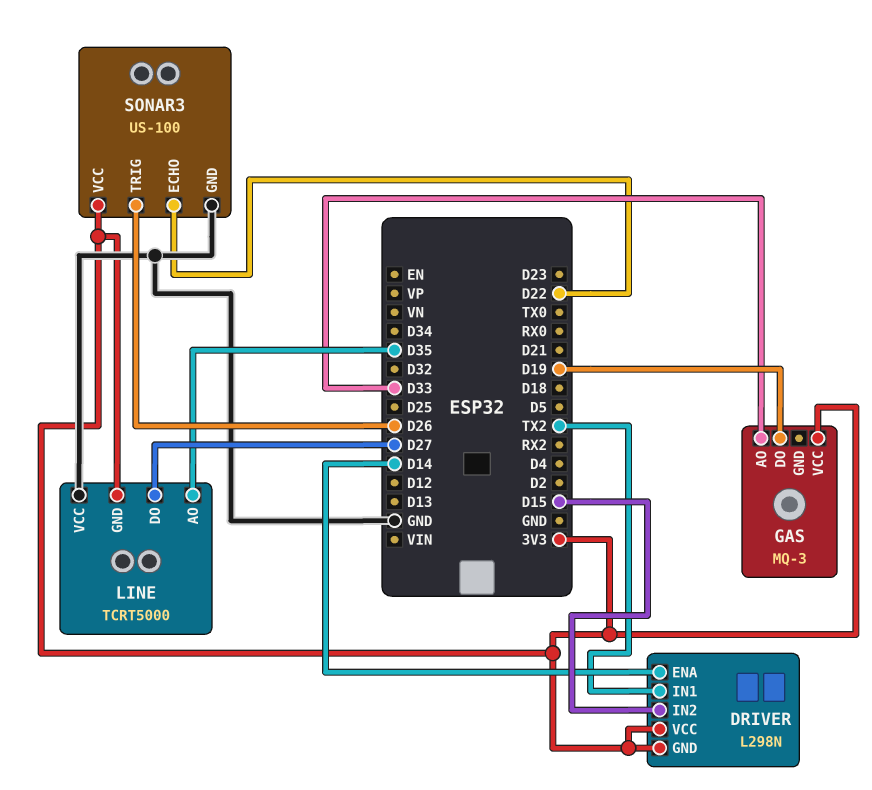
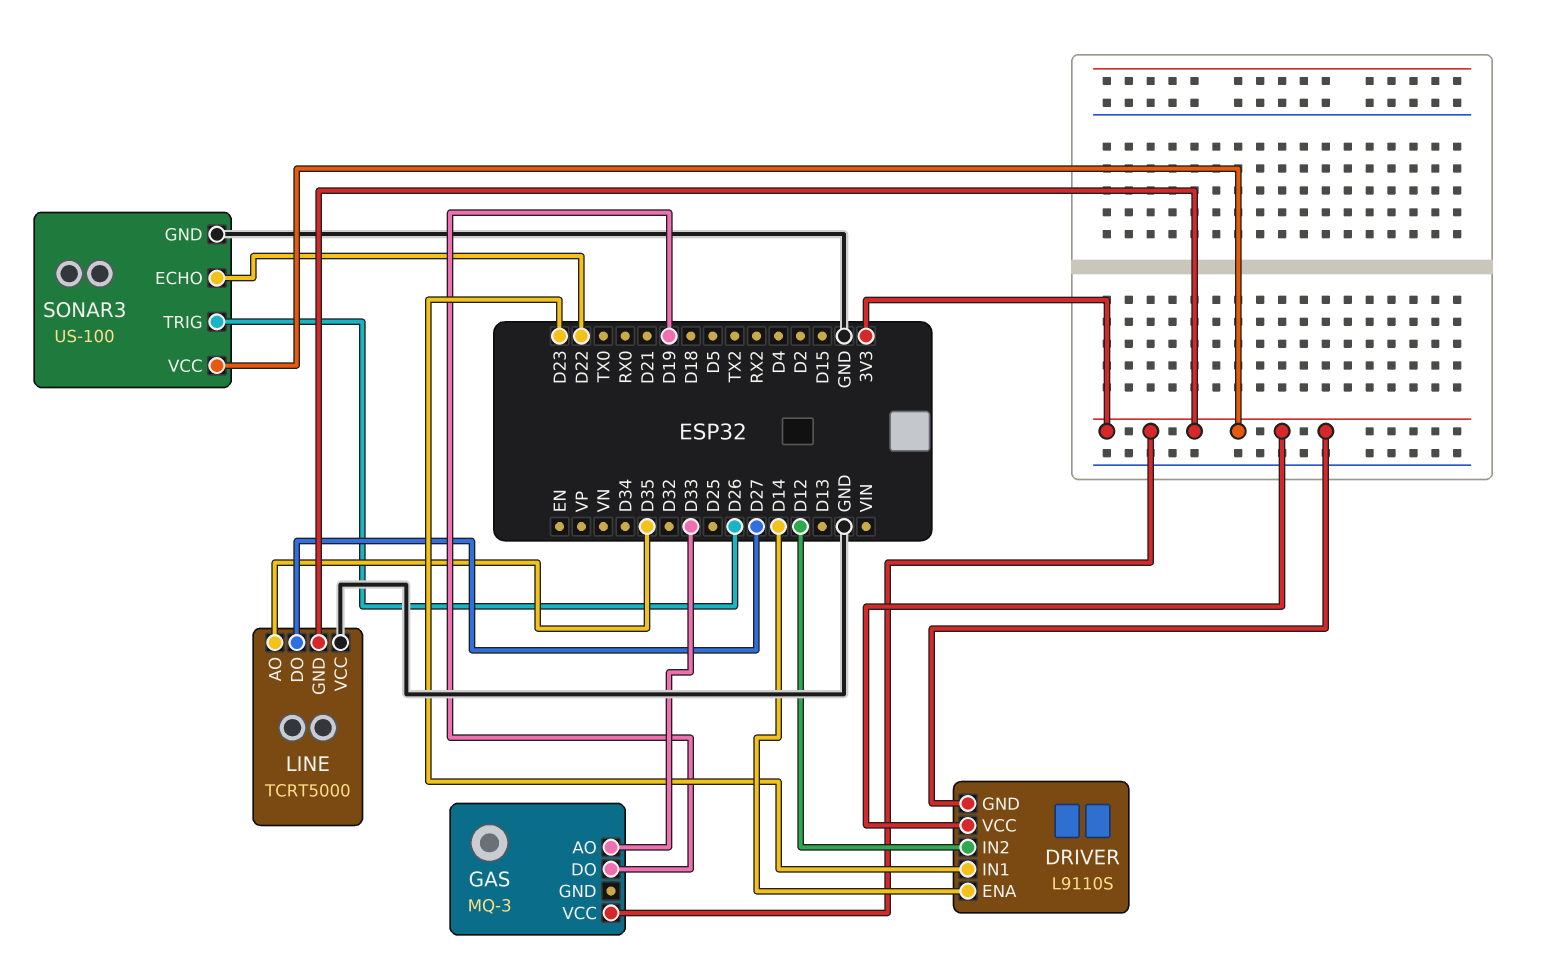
DRIVER: L298N -> L9110S
DRIVER pin IN1: TX2 -> D23
DRIVER pin IN2: D15 -> D12

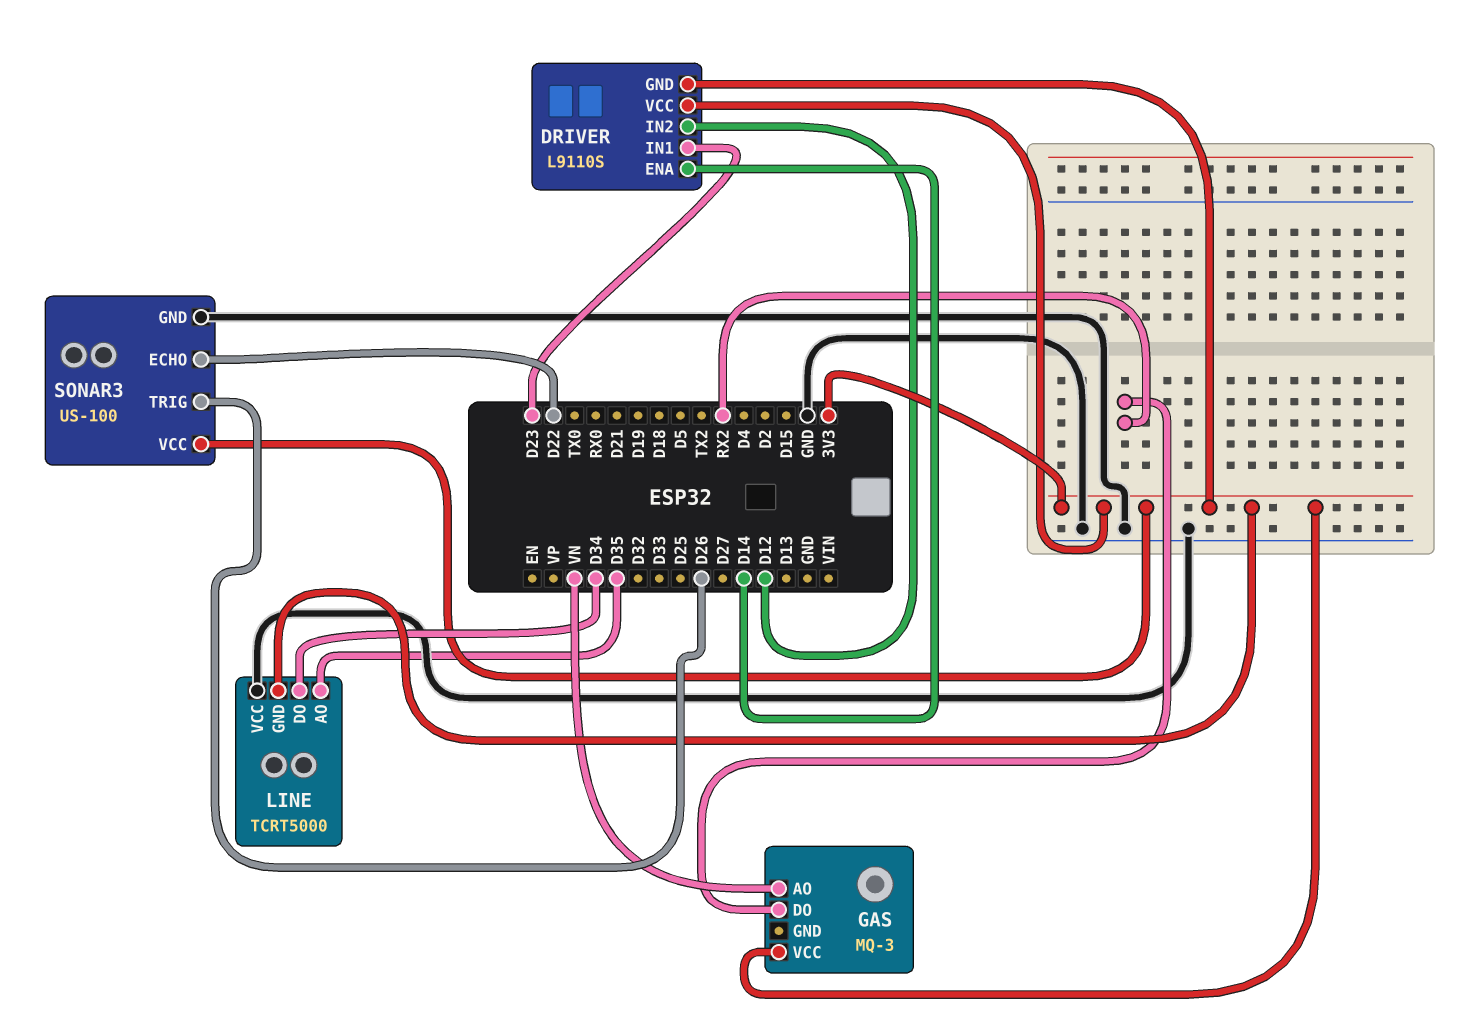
GAS pin AO: D33 -> VN
GAS pin DO: D19 -> RX2
LINE pin DO: D27 -> D34

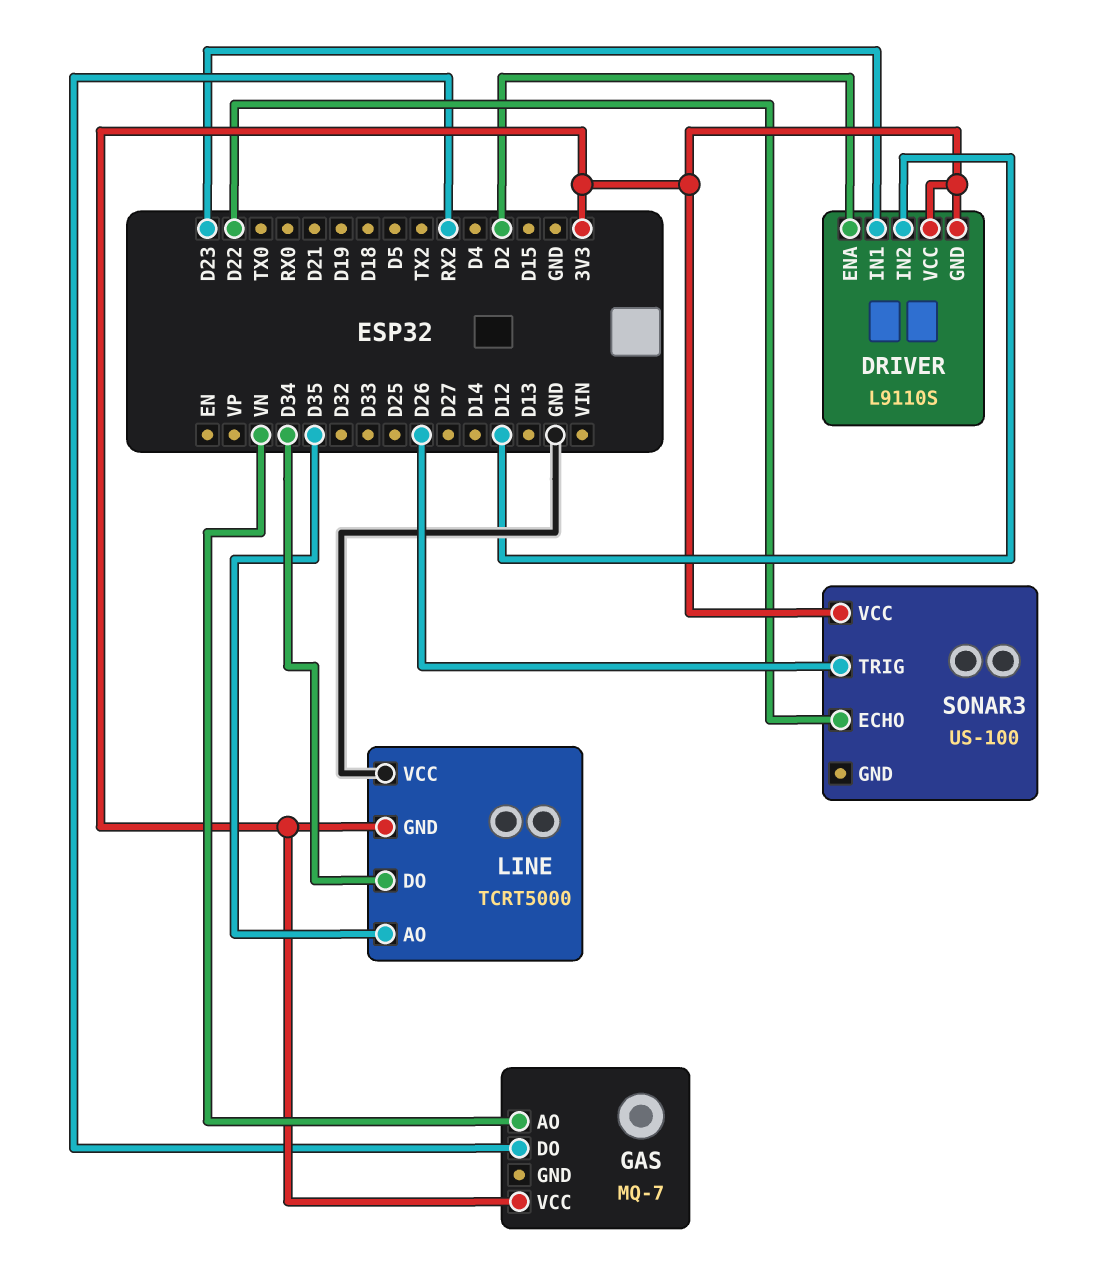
DRIVER pin ENA: D14 -> D2
GAS: MQ-3 -> MQ-7
SONAR3 pin GND: GND -> none

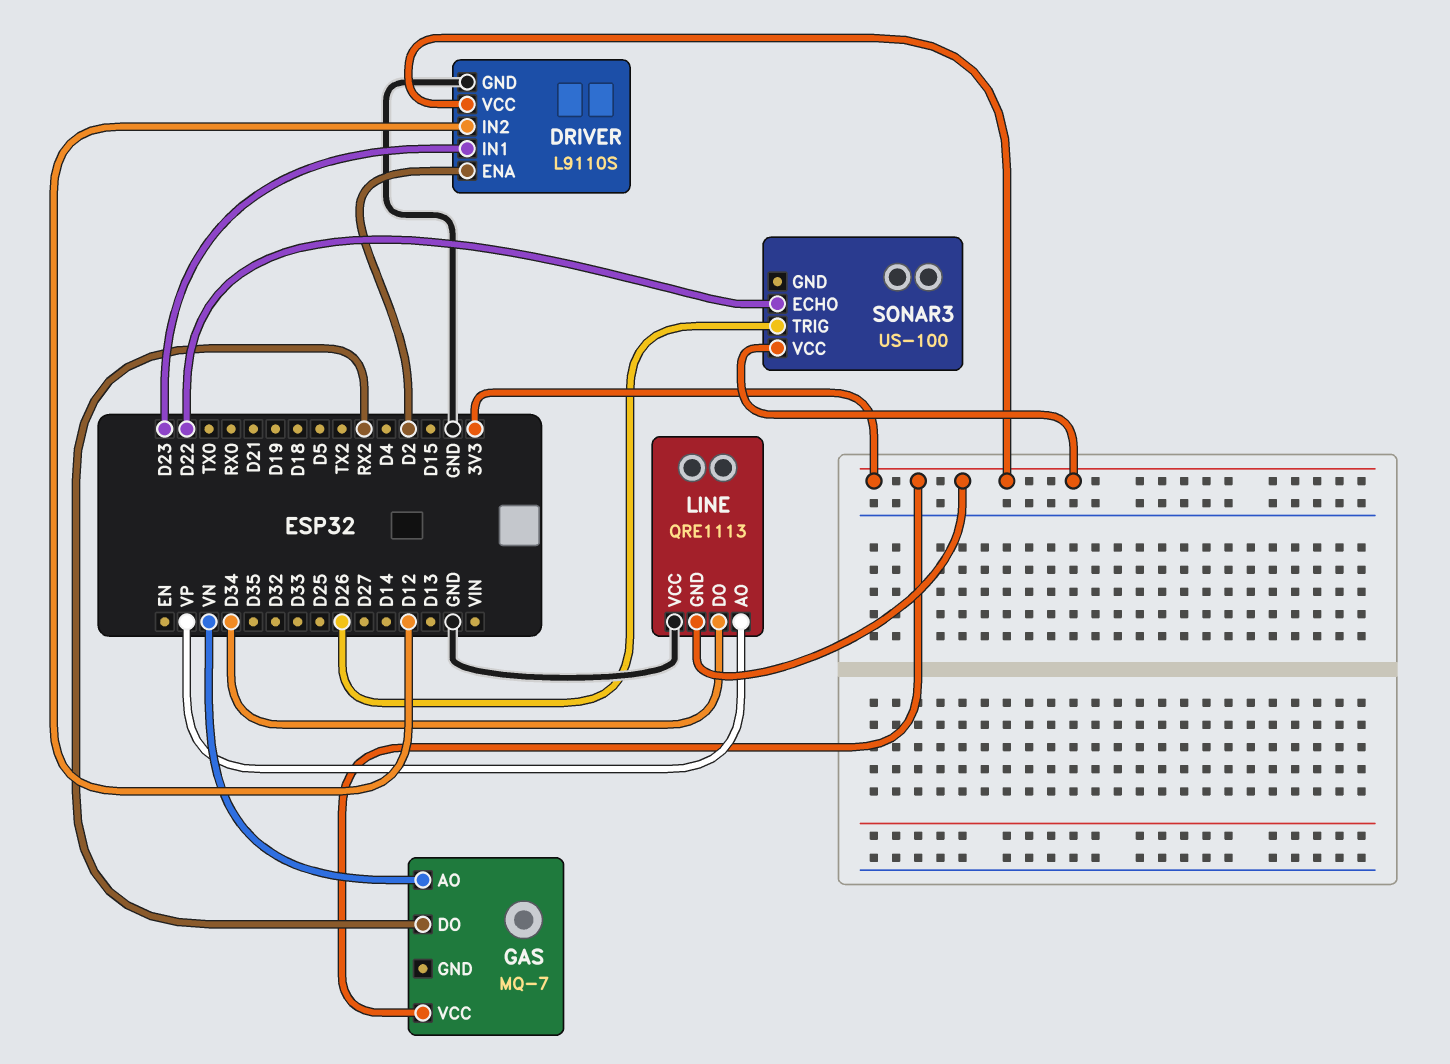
DRIVER pin GND: 3V3 -> GND
LINE: TCRT5000 -> QRE1113
LINE pin AO: D35 -> VP

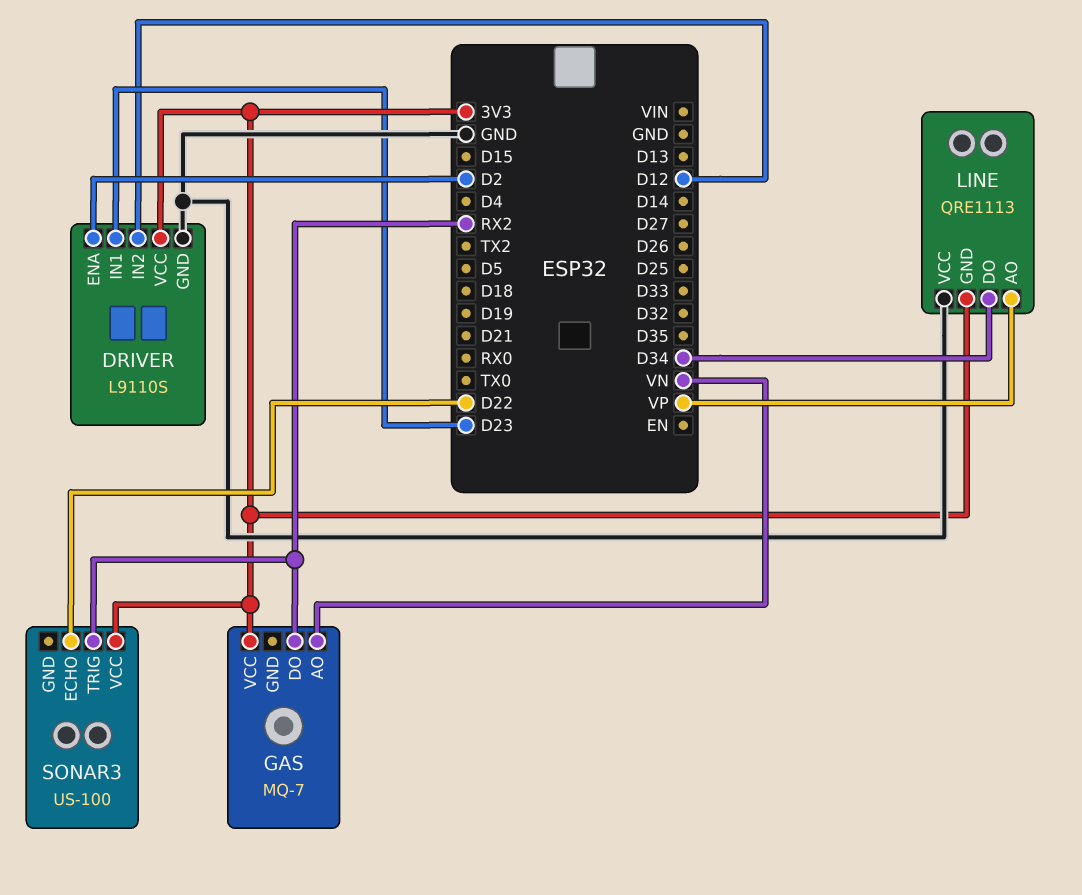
SONAR3 pin TRIG: D26 -> RX2

